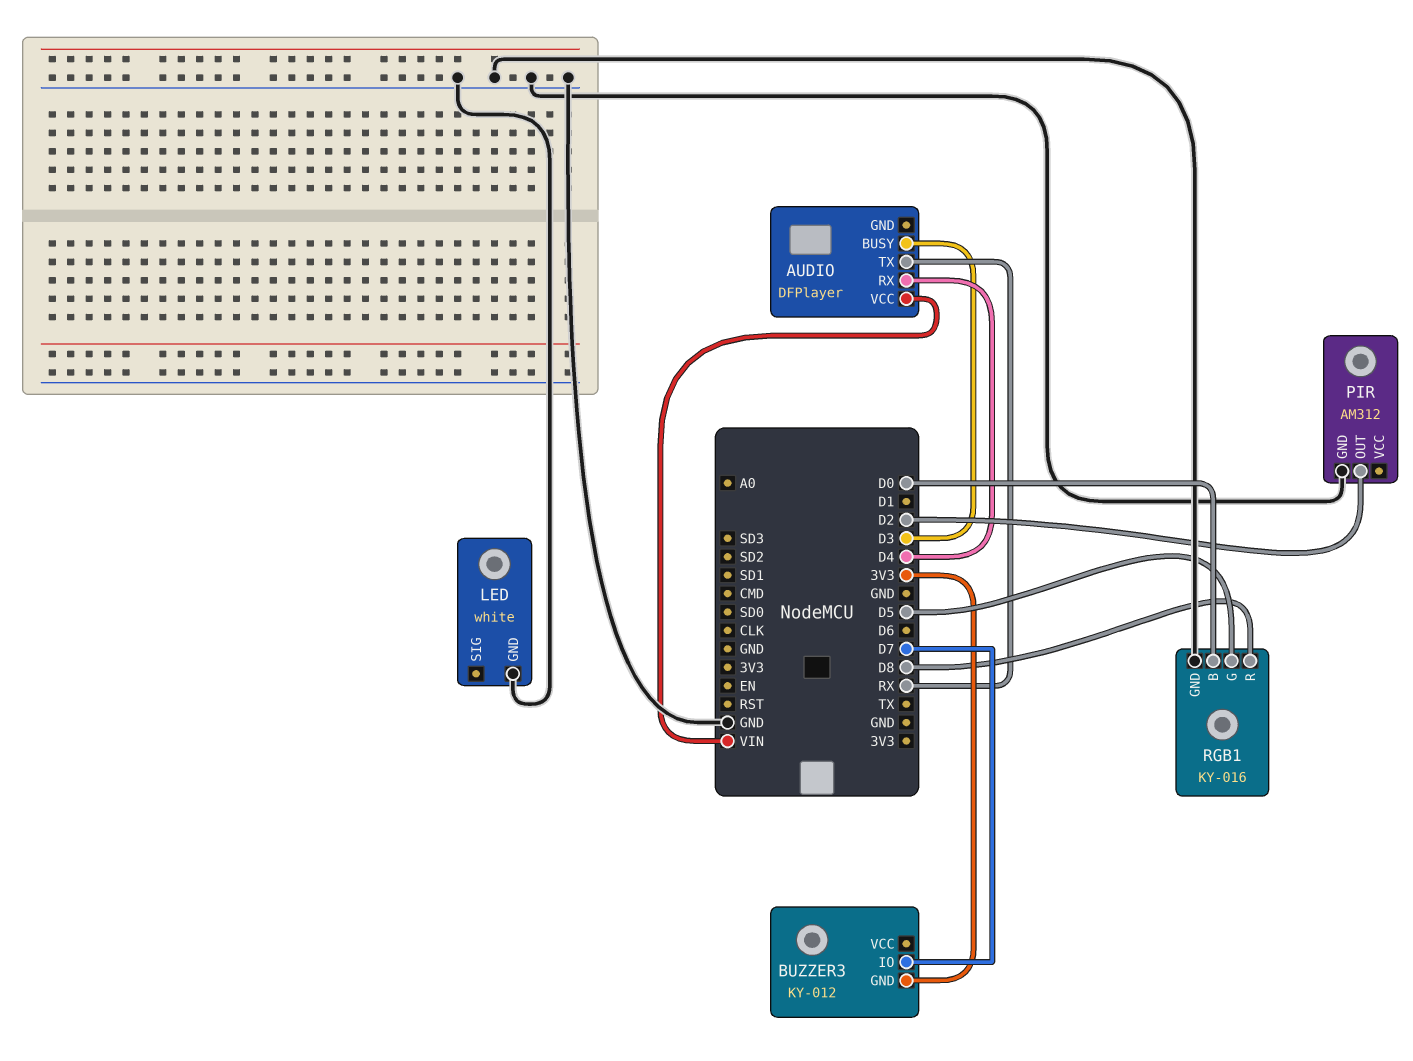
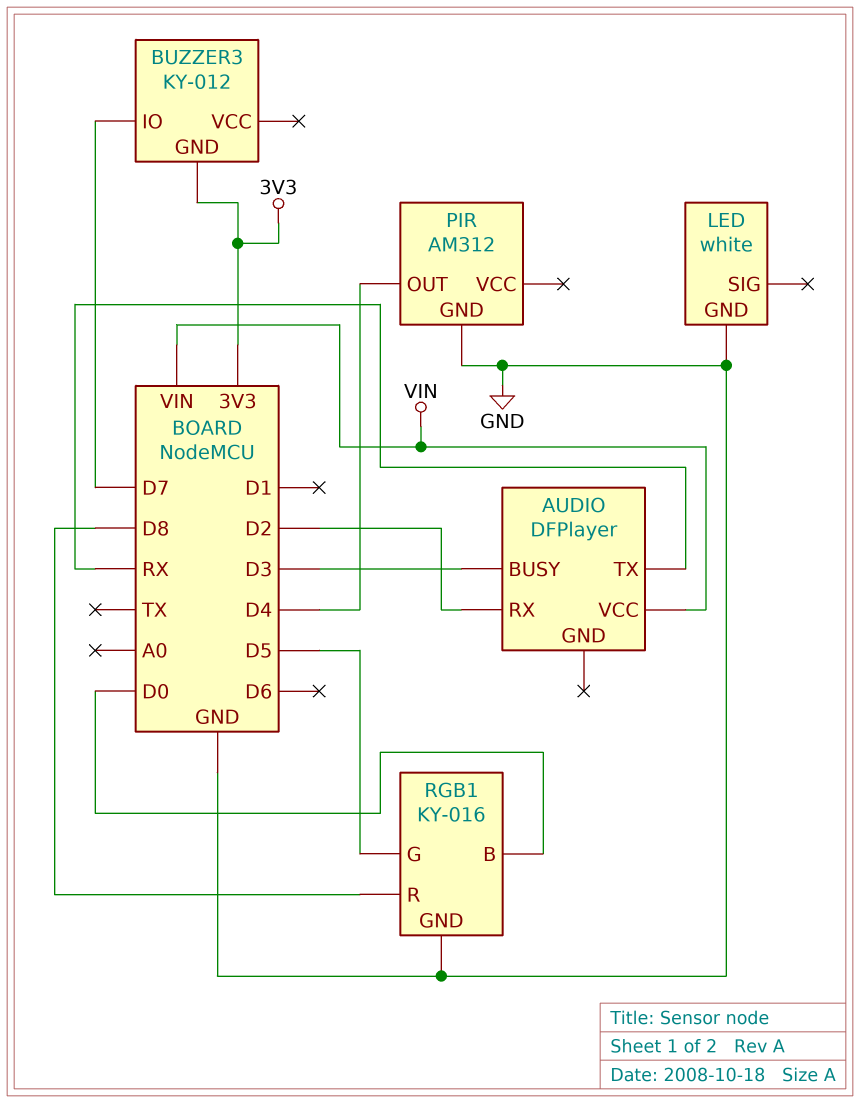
AUDIO pin RX: D4 -> D2
PIR pin OUT: D2 -> D4

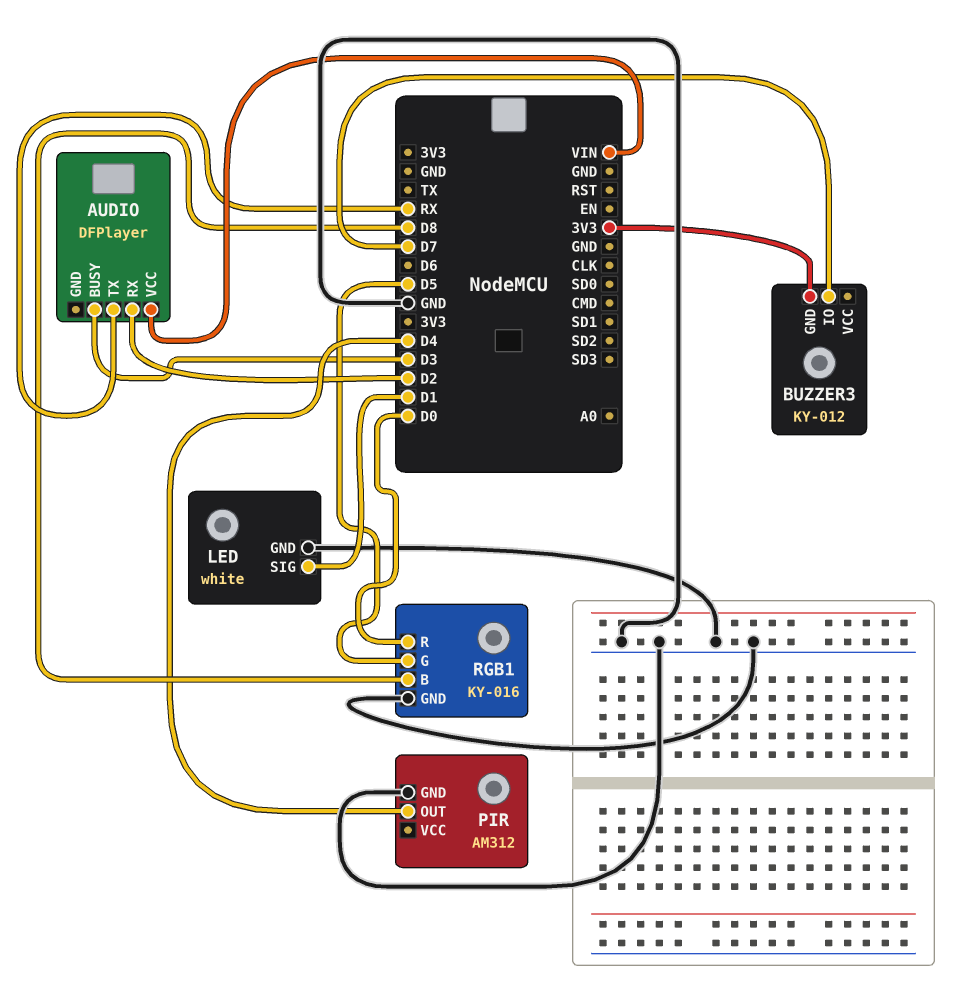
LED pin SIG: none -> D1
RGB1 pin B: D0 -> D8
RGB1 pin R: D8 -> D0

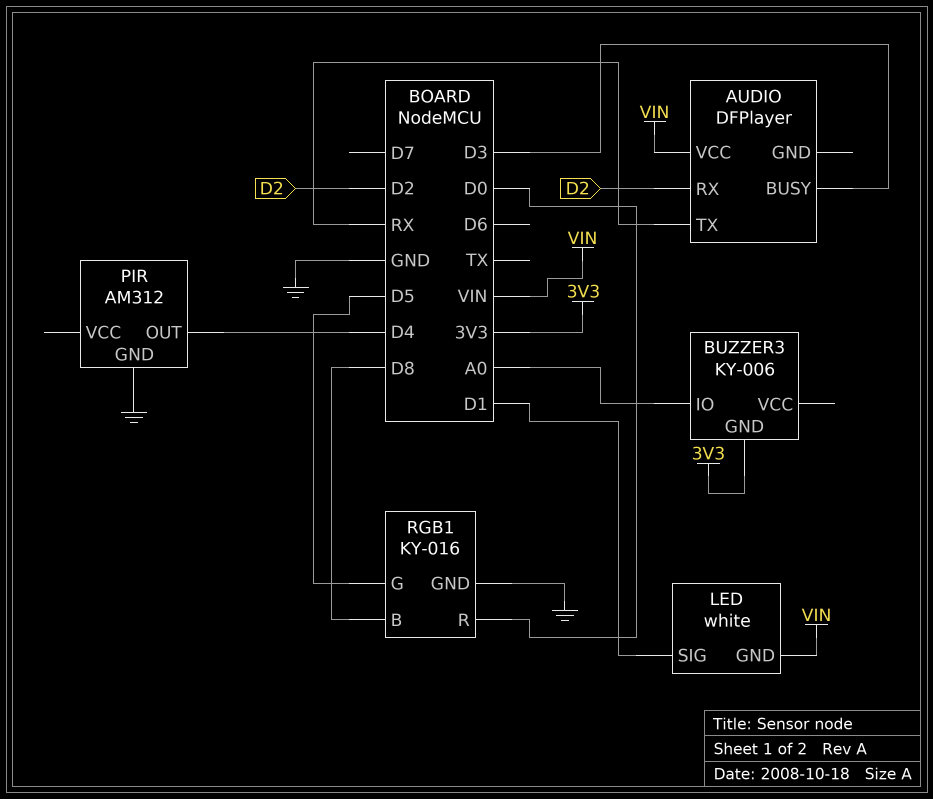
BUZZER3: KY-012 -> KY-006
BUZZER3 pin IO: D7 -> A0
LED pin GND: GND -> VIN

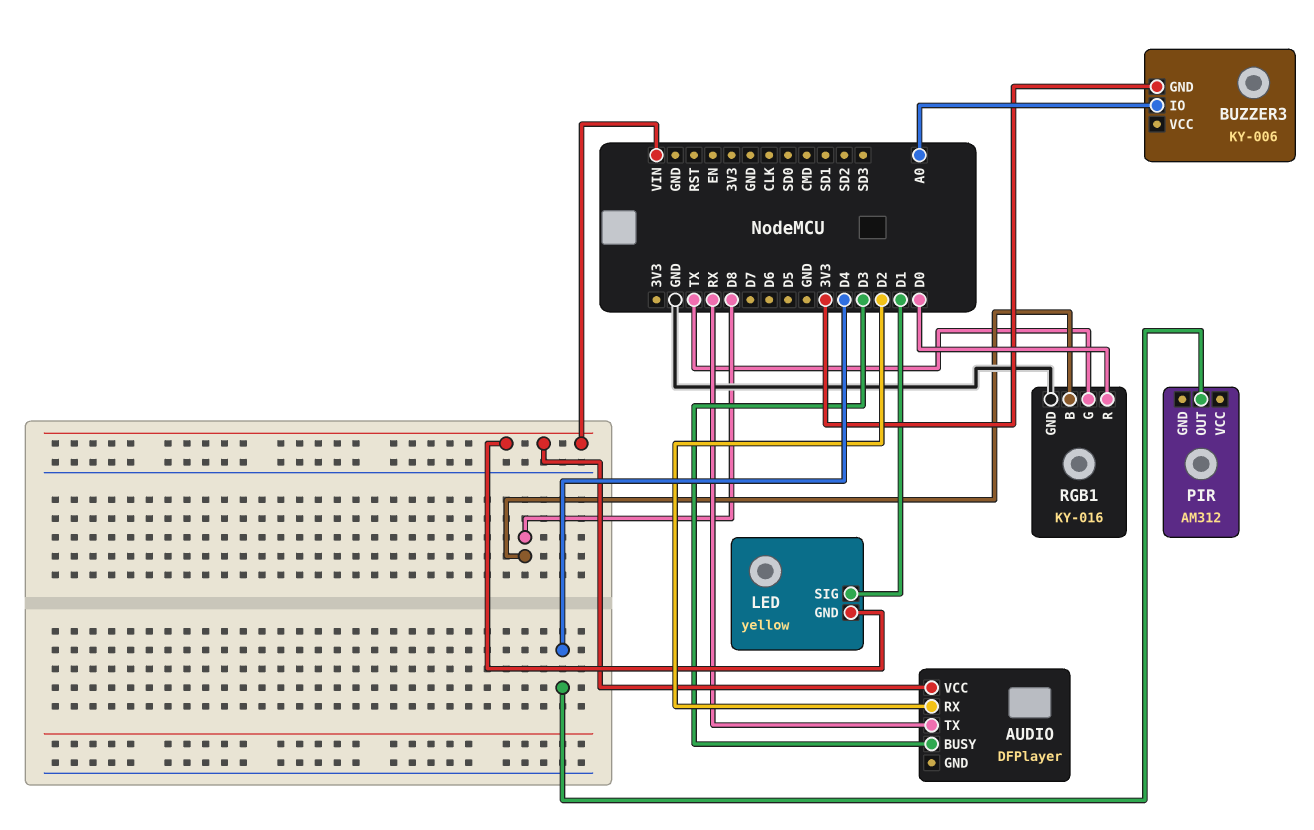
LED: white -> yellow
PIR pin GND: GND -> none
RGB1 pin G: D5 -> TX

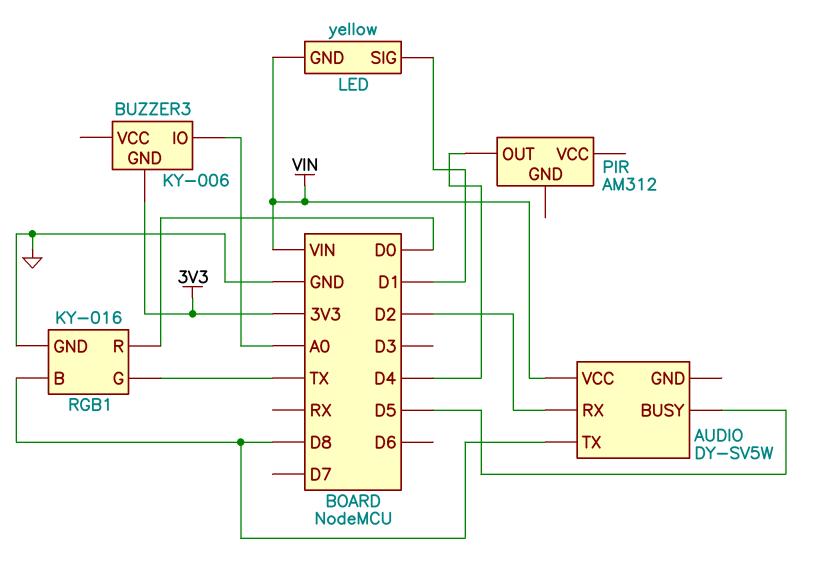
AUDIO: DFPlayer -> DY-SV5W
AUDIO pin BUSY: D3 -> D5
AUDIO pin TX: RX -> D8

